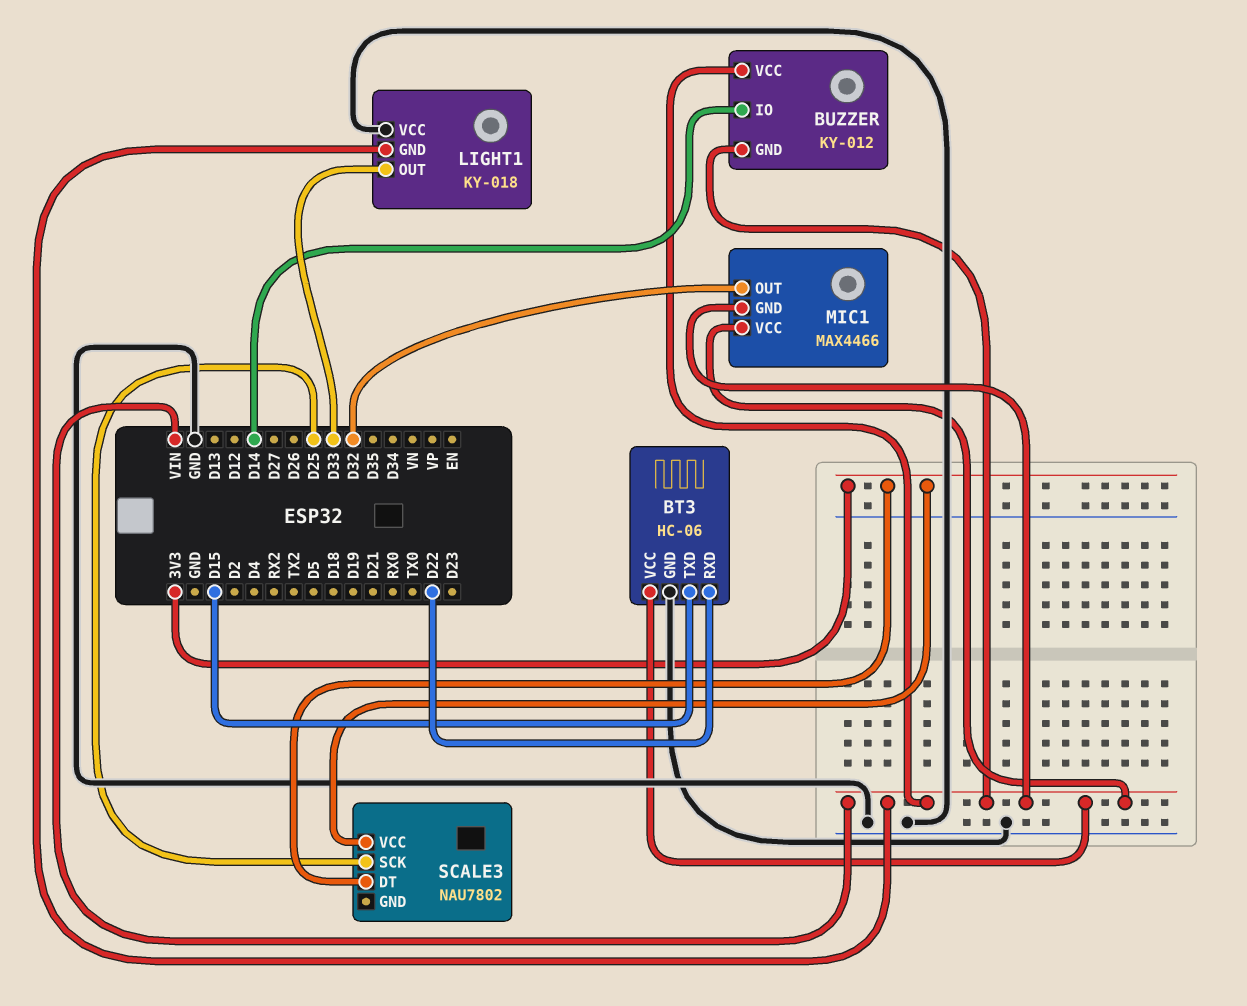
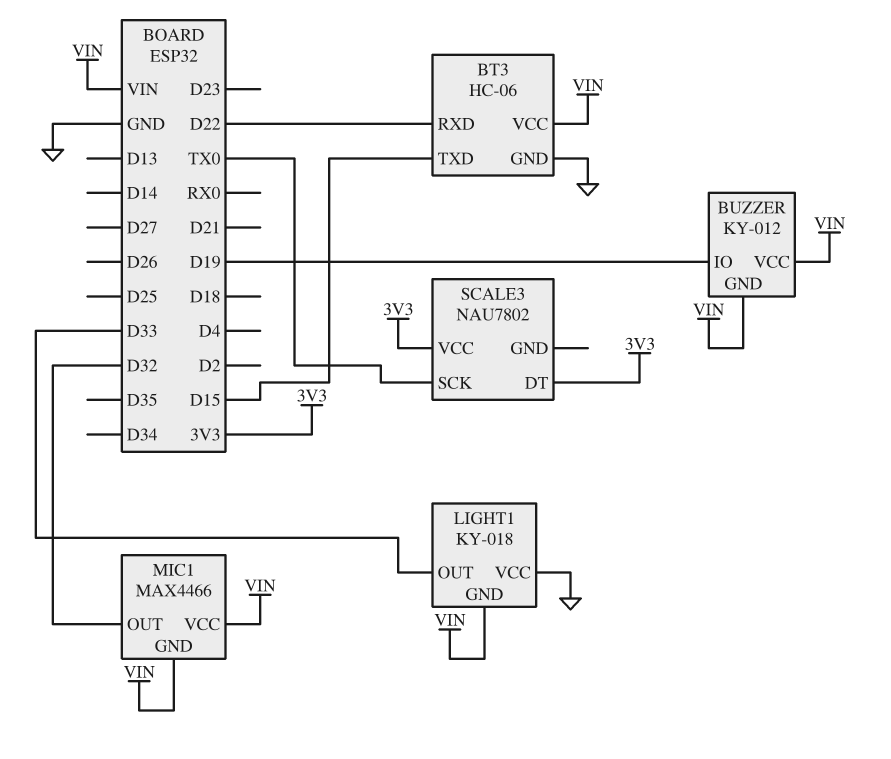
BUZZER pin IO: D14 -> D19
SCALE3 pin SCK: D25 -> TX0

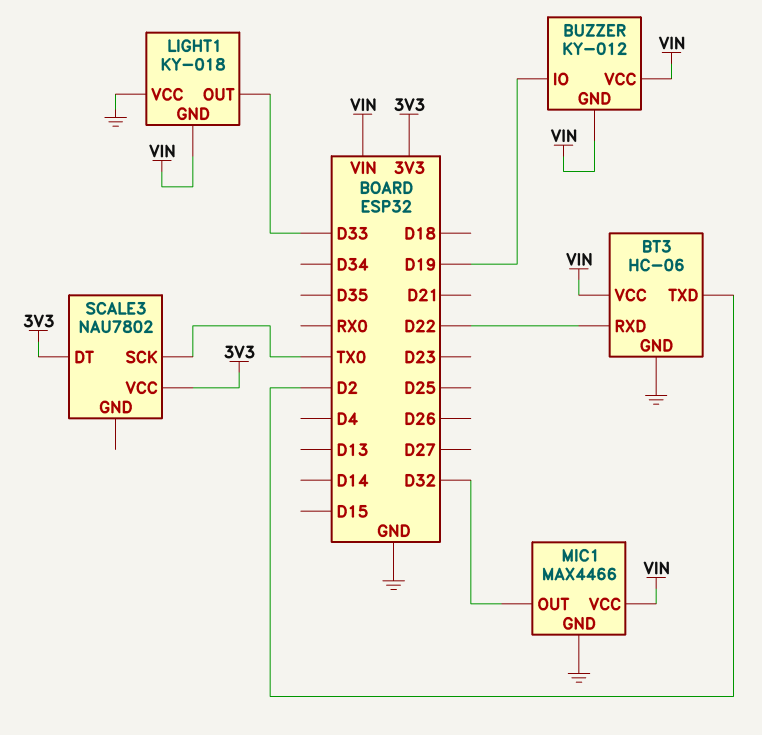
BT3 pin TXD: D15 -> D2
MIC1 pin GND: VIN -> GND

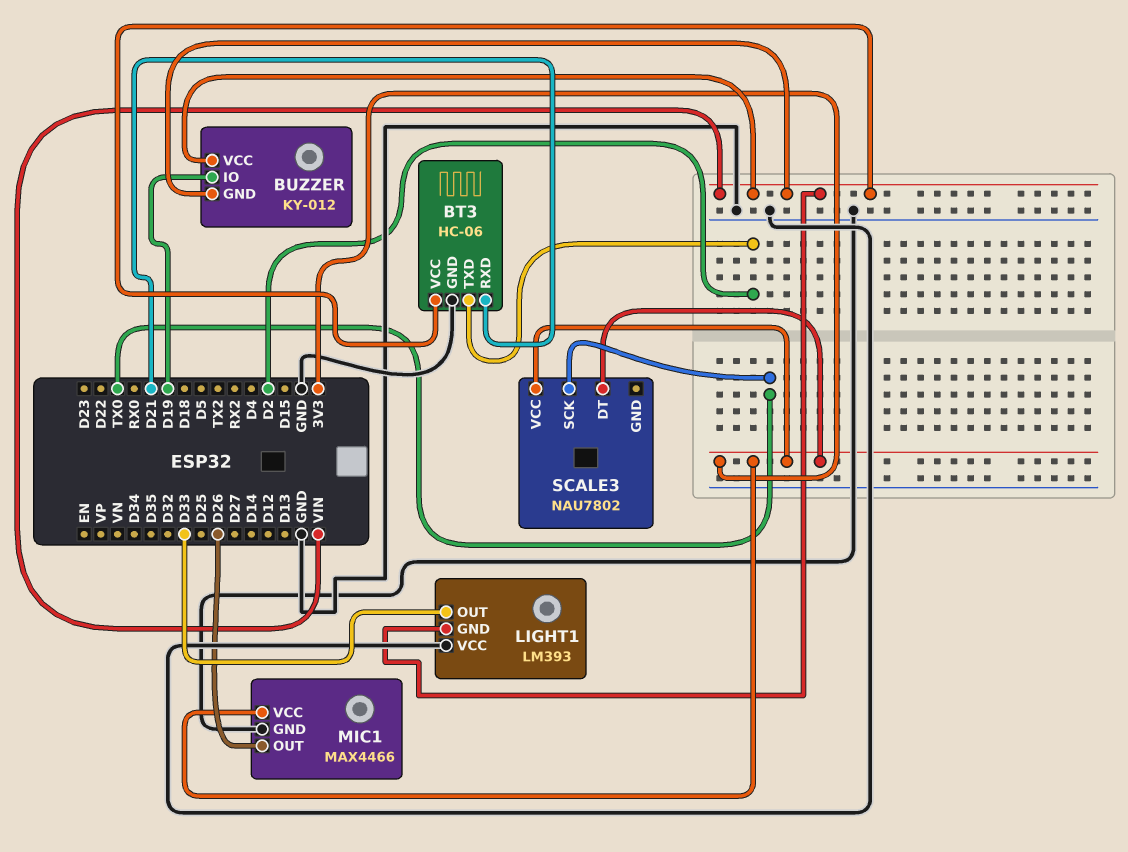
BT3 pin RXD: D22 -> D21
LIGHT1: KY-018 -> LM393
MIC1 pin OUT: D32 -> D26
MIC1 pin VCC: VIN -> 3V3

